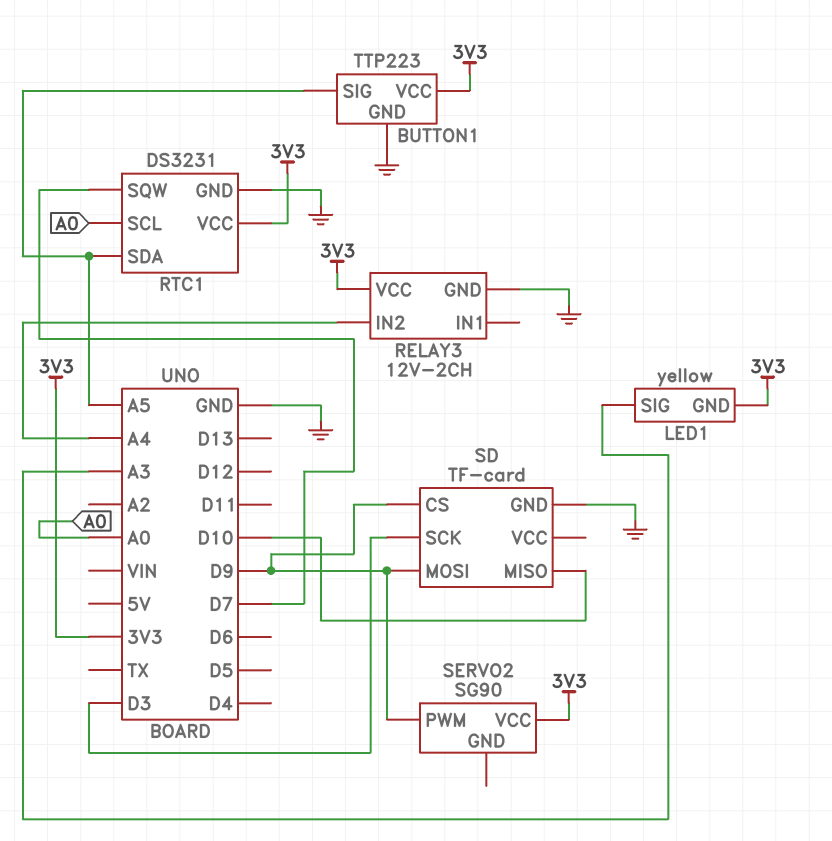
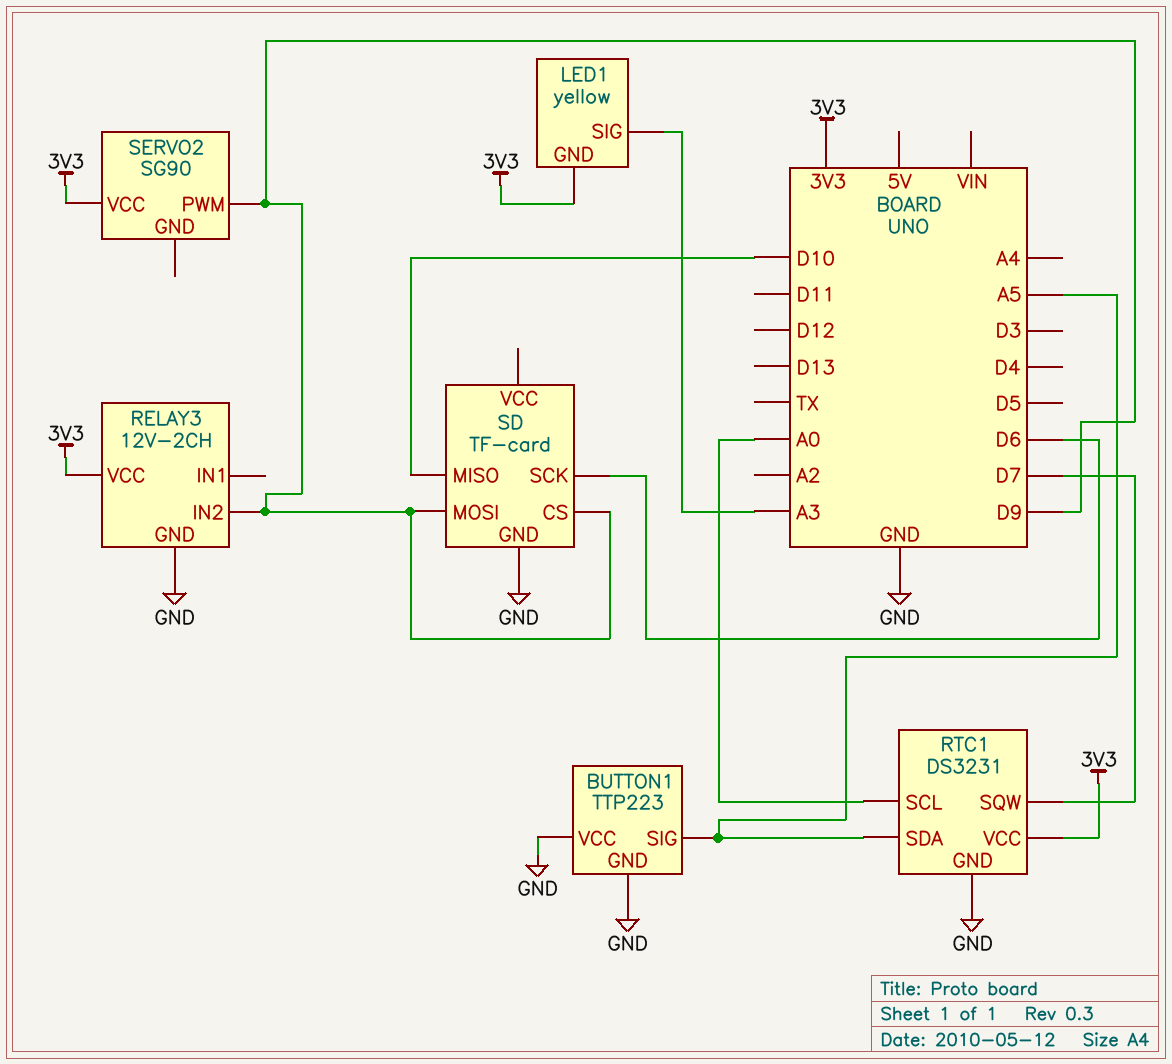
BUTTON1 pin VCC: 3V3 -> GND
RELAY3 pin IN2: A4 -> D9
SD pin SCK: D3 -> D6

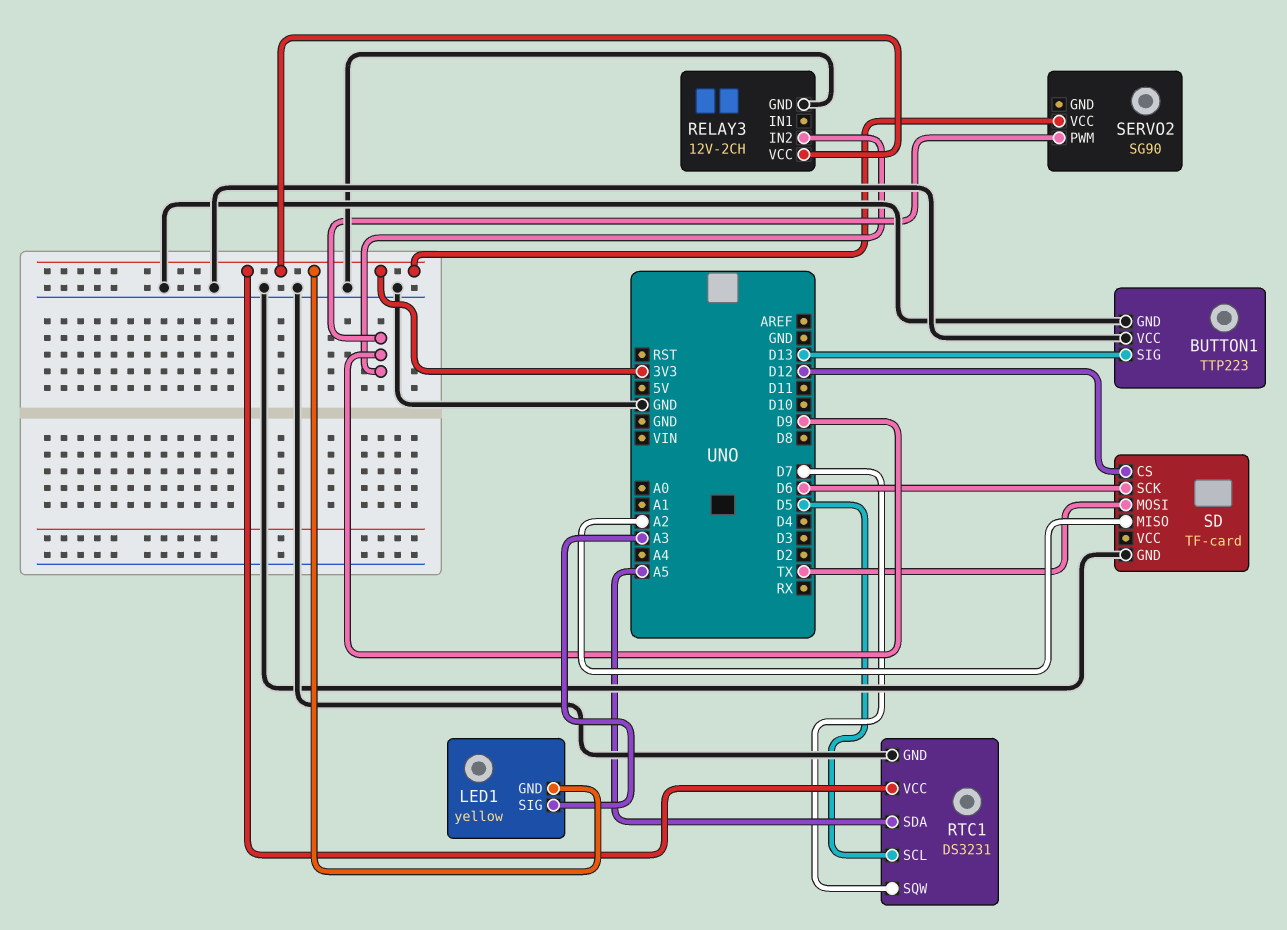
BUTTON1 pin SIG: A5 -> D13
RTC1 pin SCL: A0 -> D5
SD pin CS: D9 -> D12
SD pin MISO: D10 -> A2
SD pin MOSI: D9 -> TX

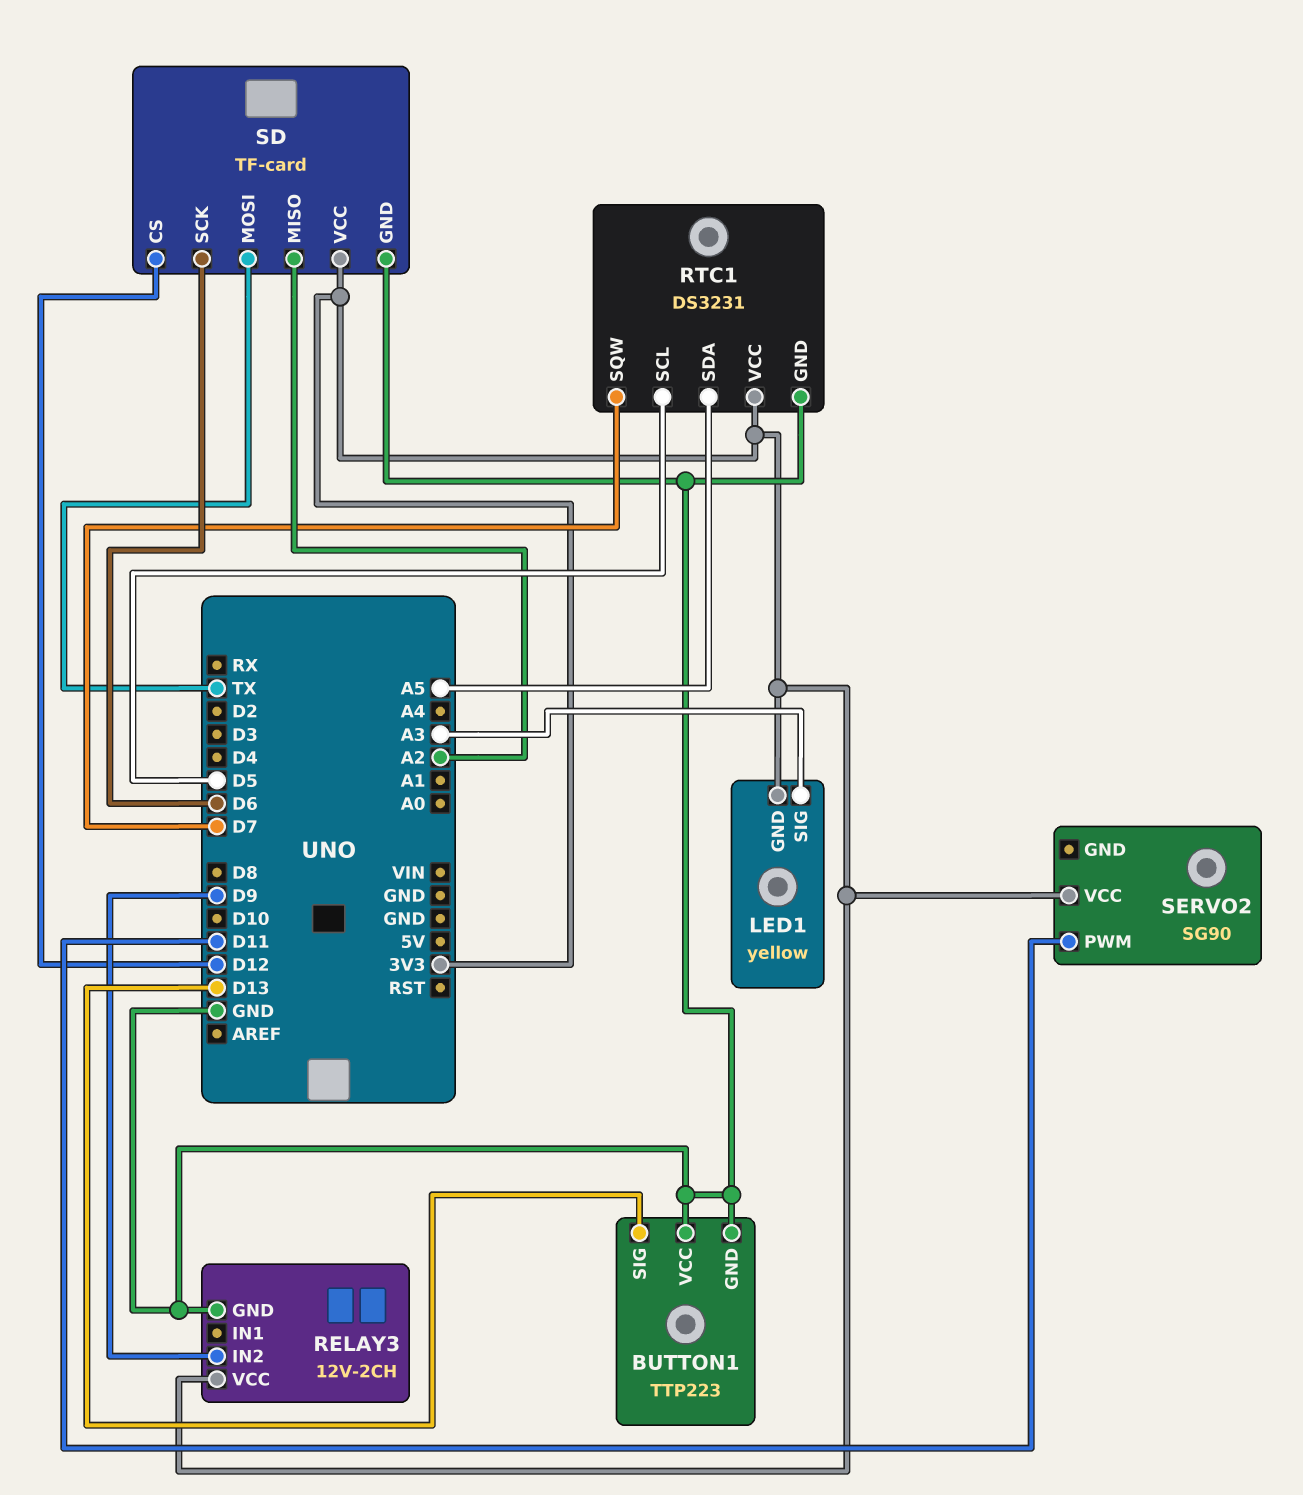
SD pin VCC: none -> 3V3
SERVO2 pin PWM: D9 -> D11

